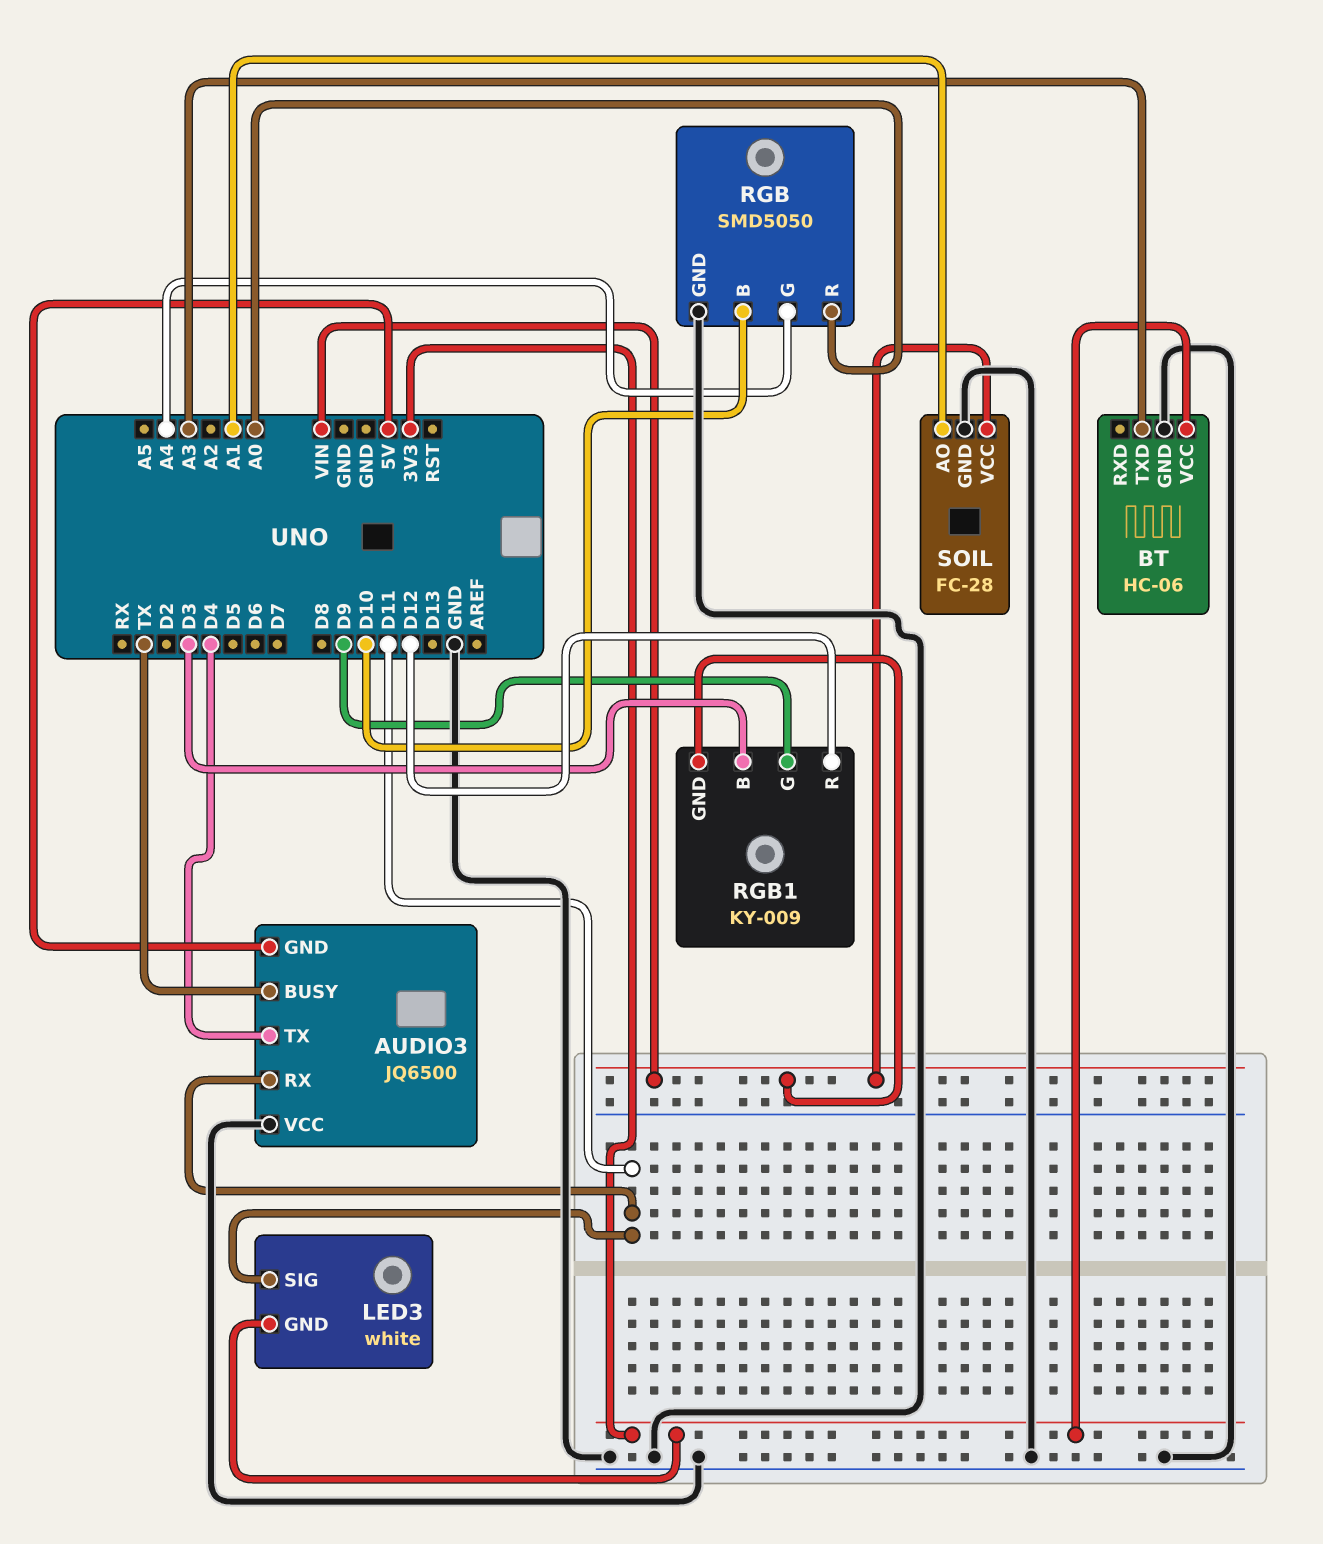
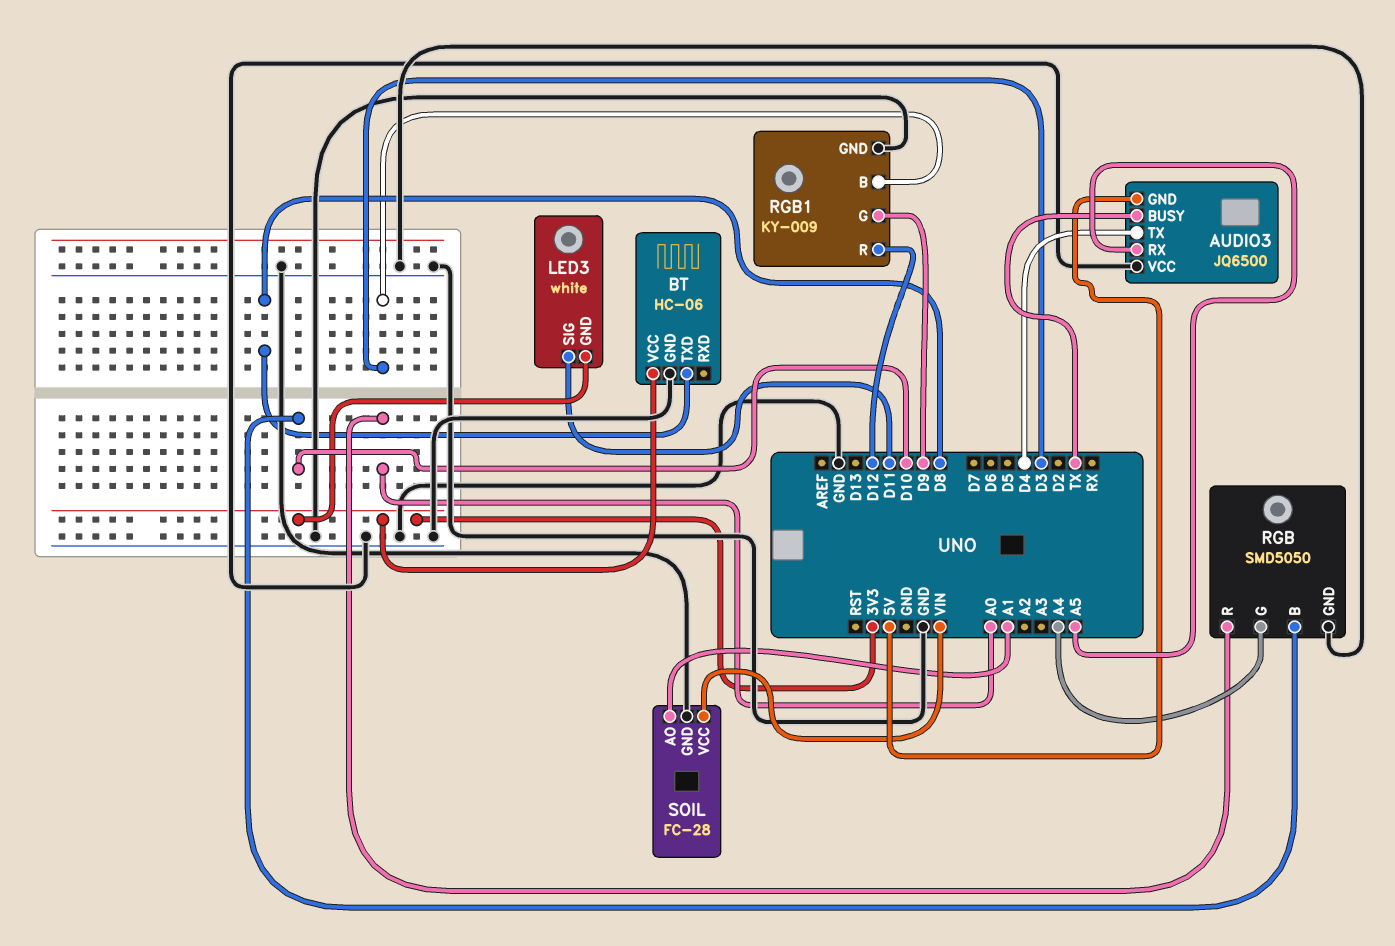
AUDIO3 pin RX: D11 -> A5
BT pin TXD: A3 -> D8
RGB1 pin GND: VIN -> GND

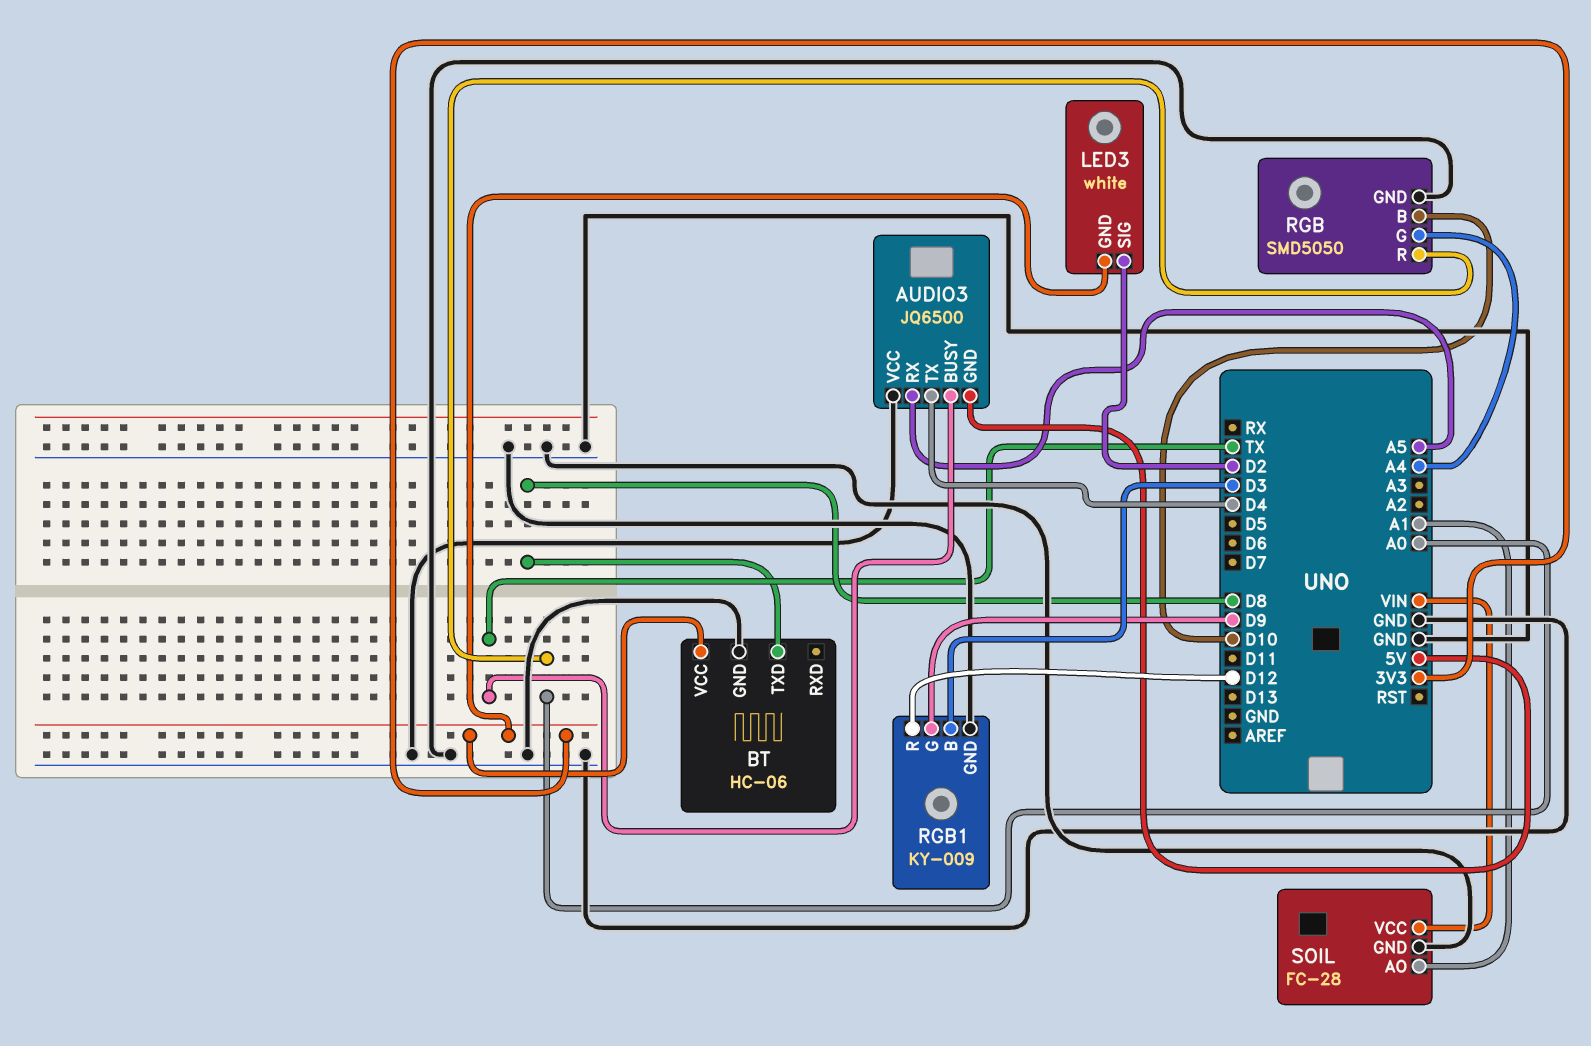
LED3 pin SIG: D11 -> D2

